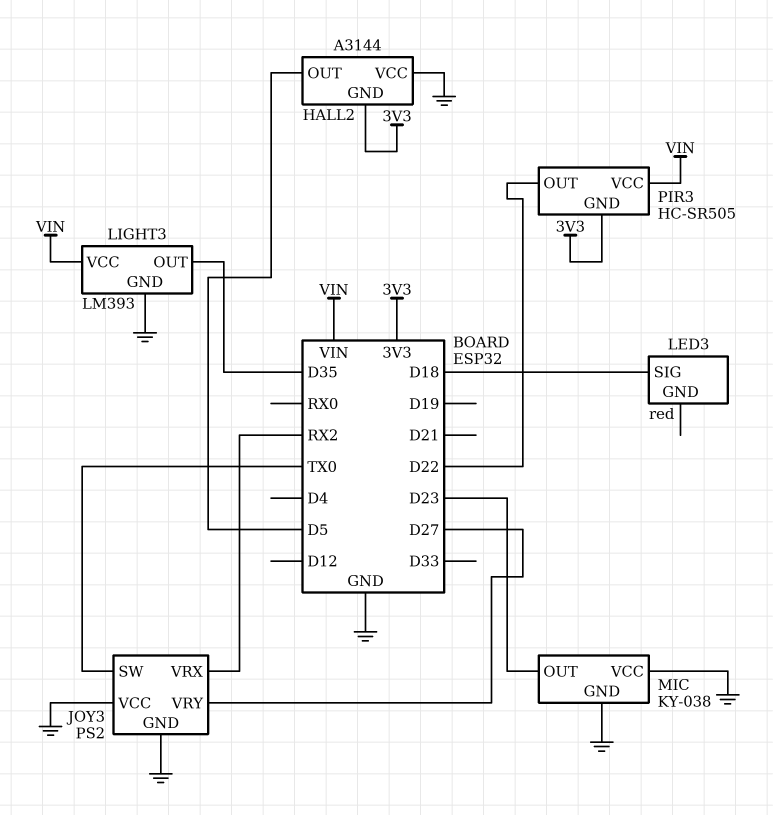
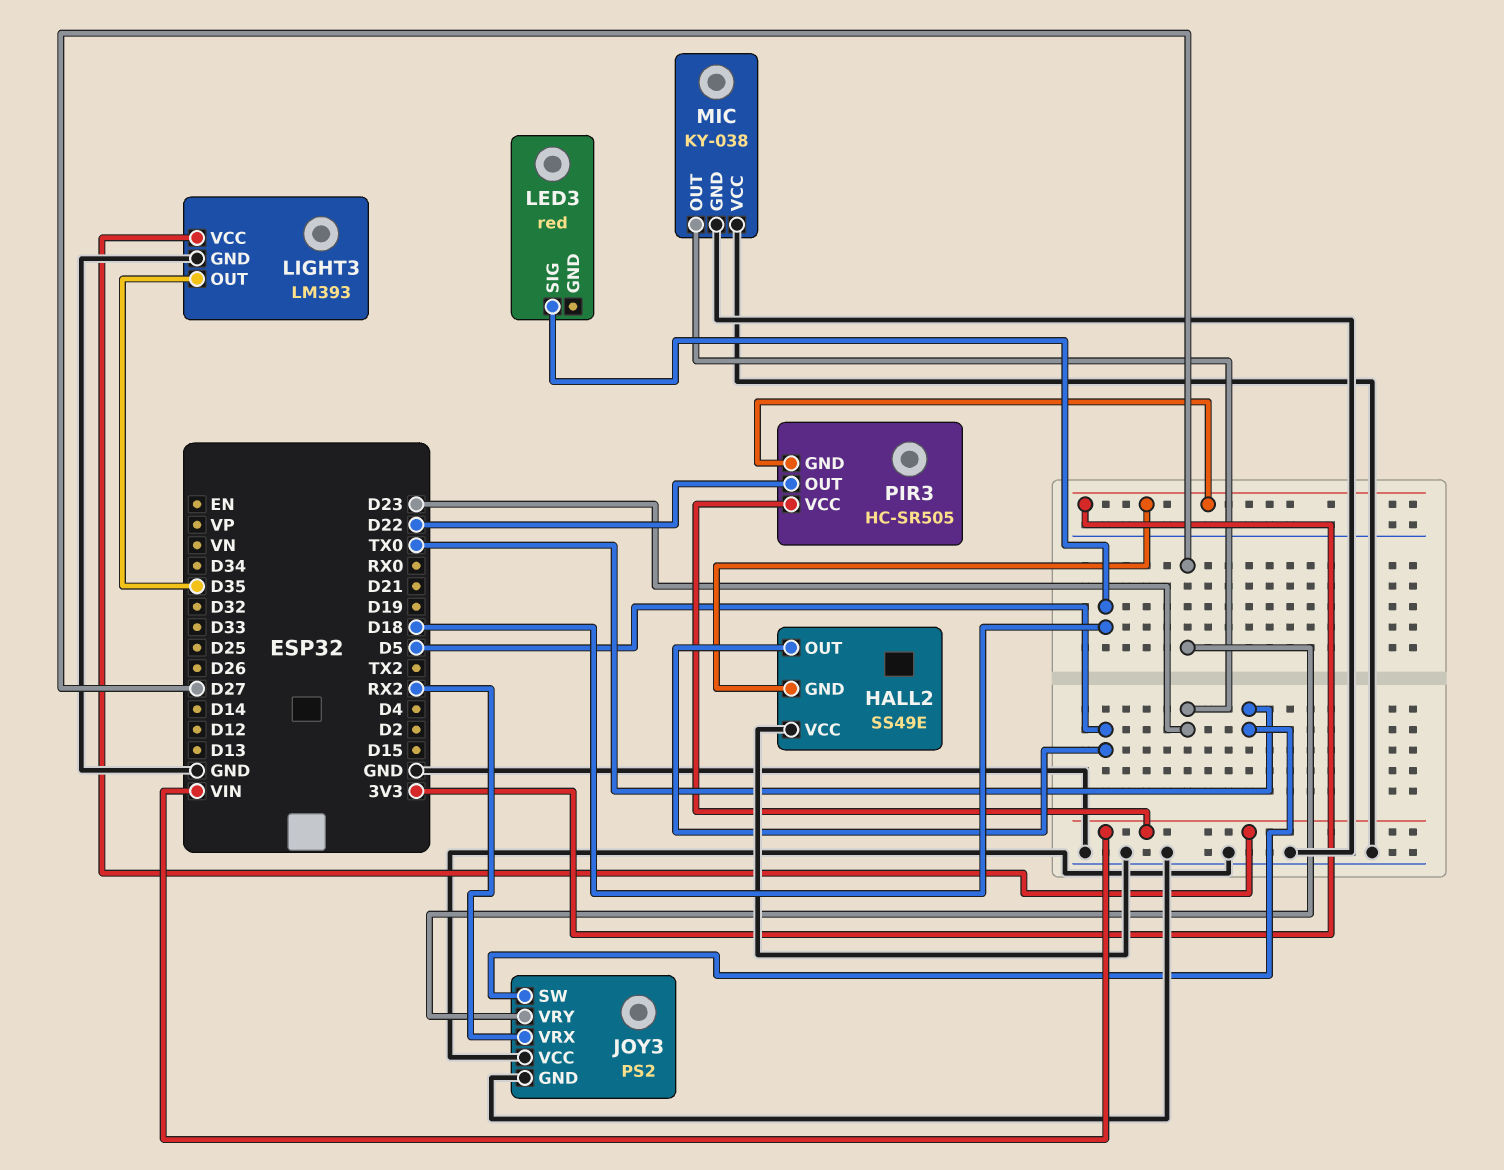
HALL2: A3144 -> SS49E

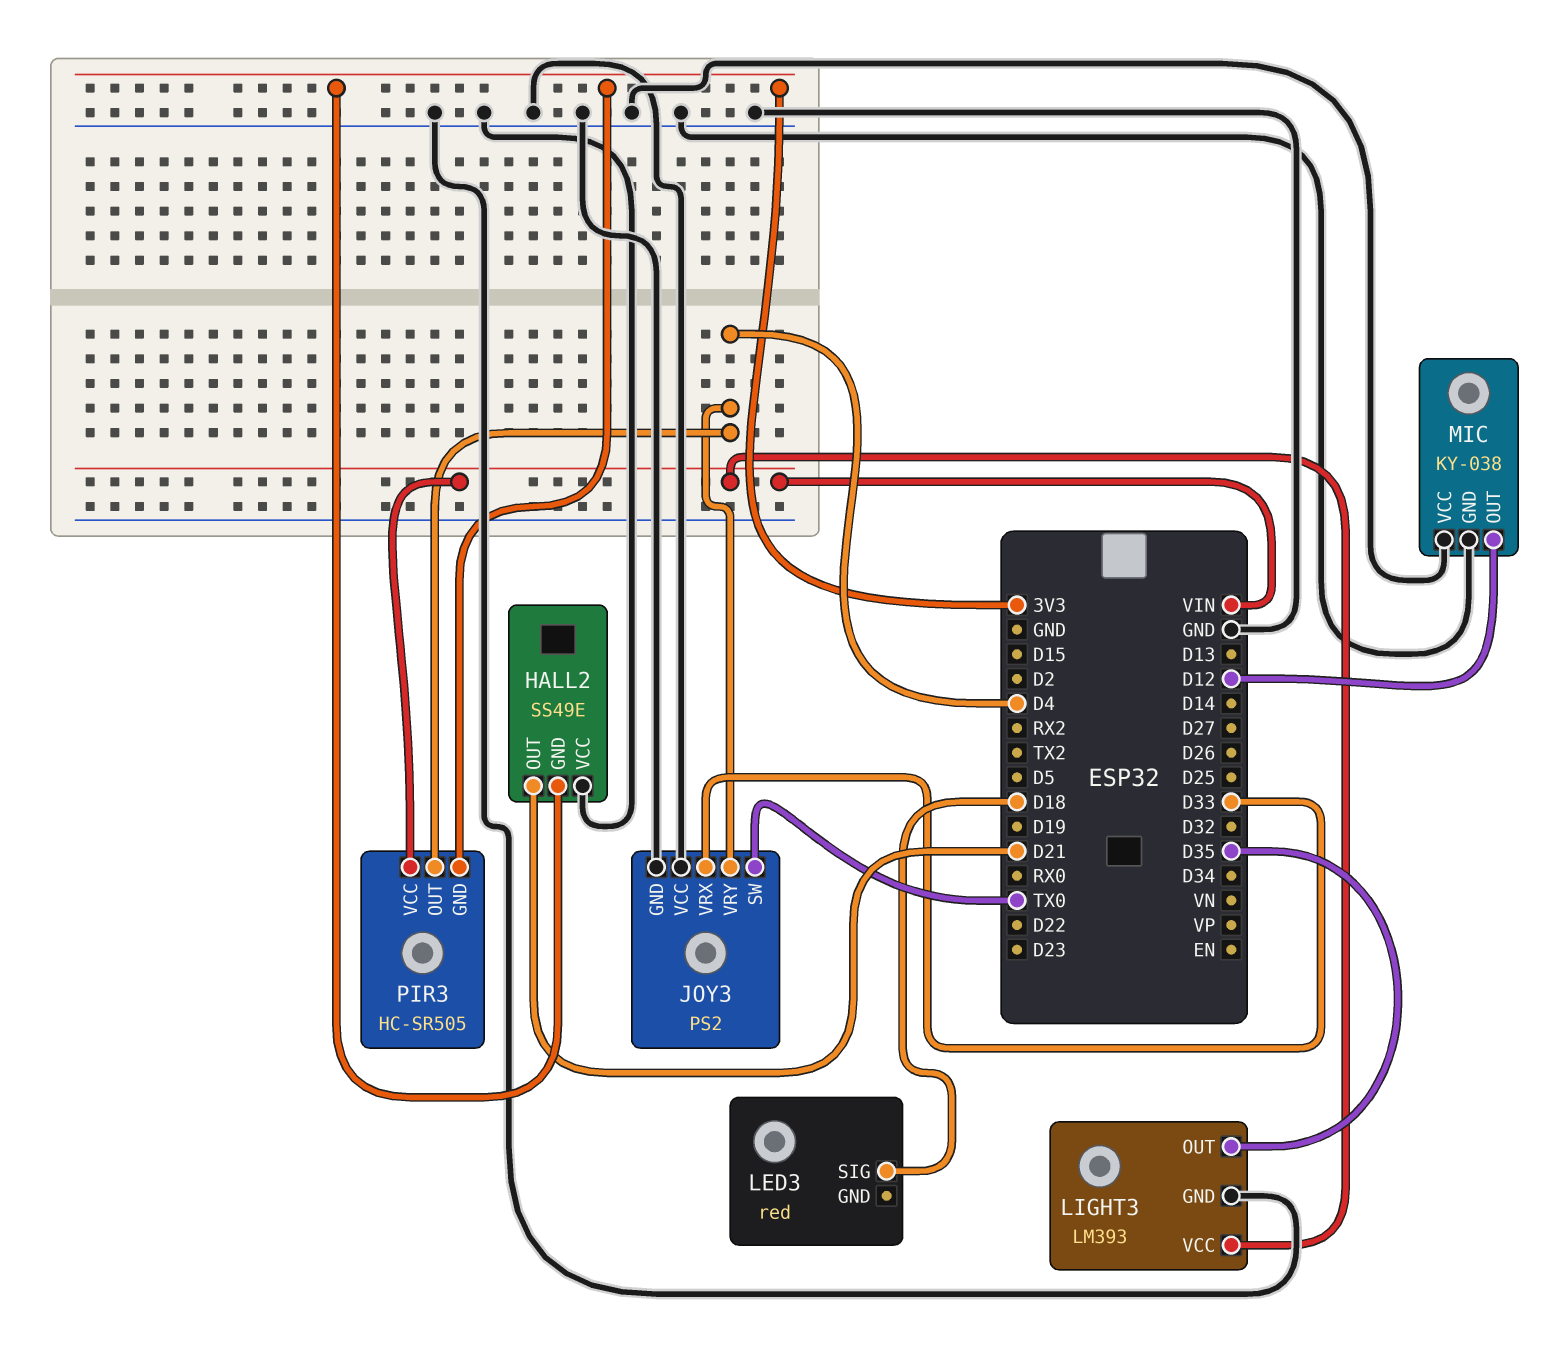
HALL2 pin OUT: D5 -> D21
JOY3 pin VRX: RX2 -> D33
JOY3 pin VRY: D27 -> D4
MIC pin OUT: D23 -> D12
PIR3 pin OUT: D22 -> D4

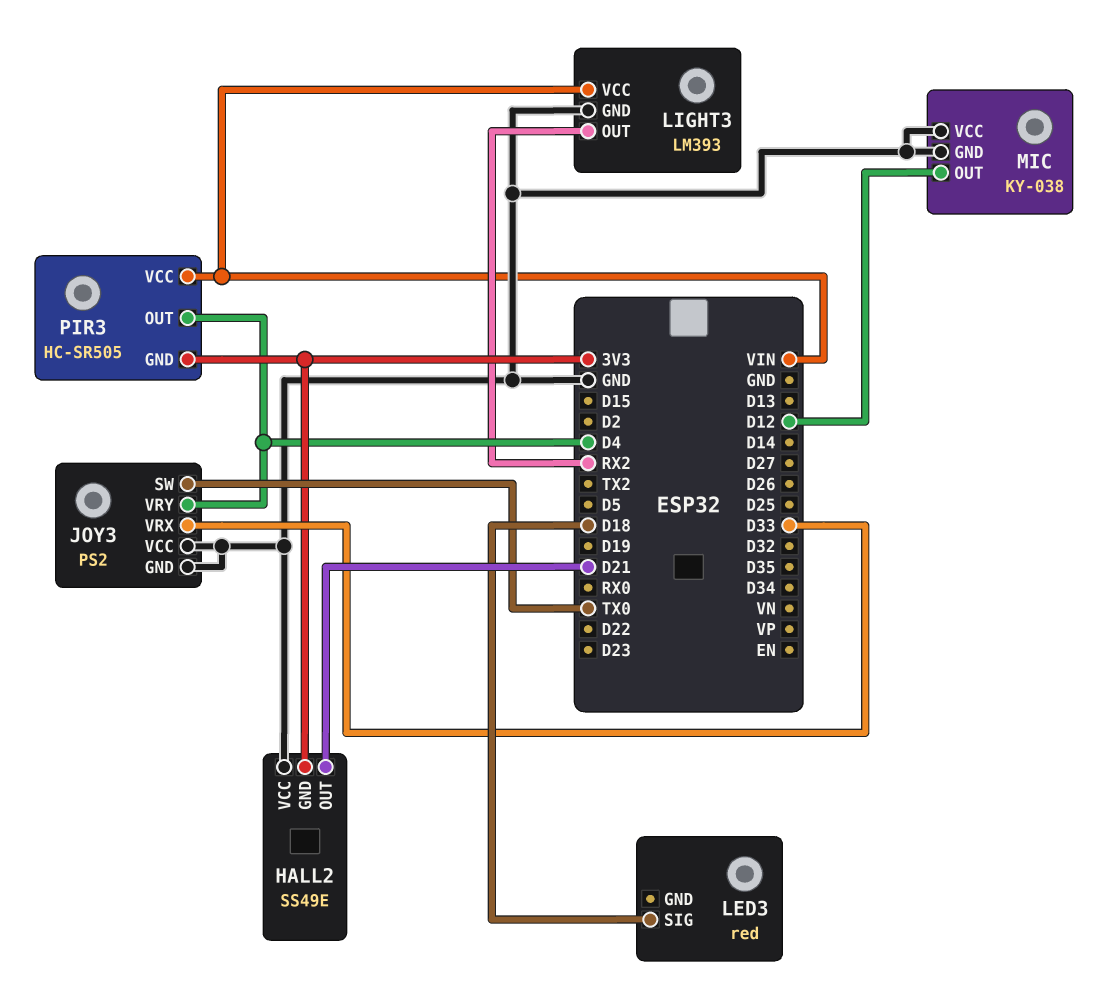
LIGHT3 pin OUT: D35 -> RX2

